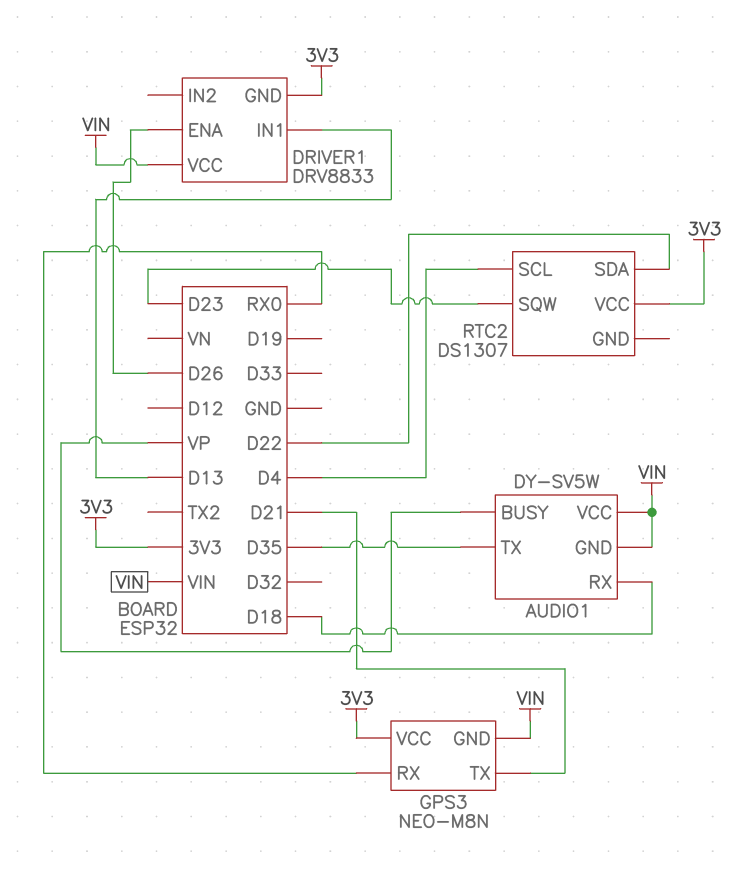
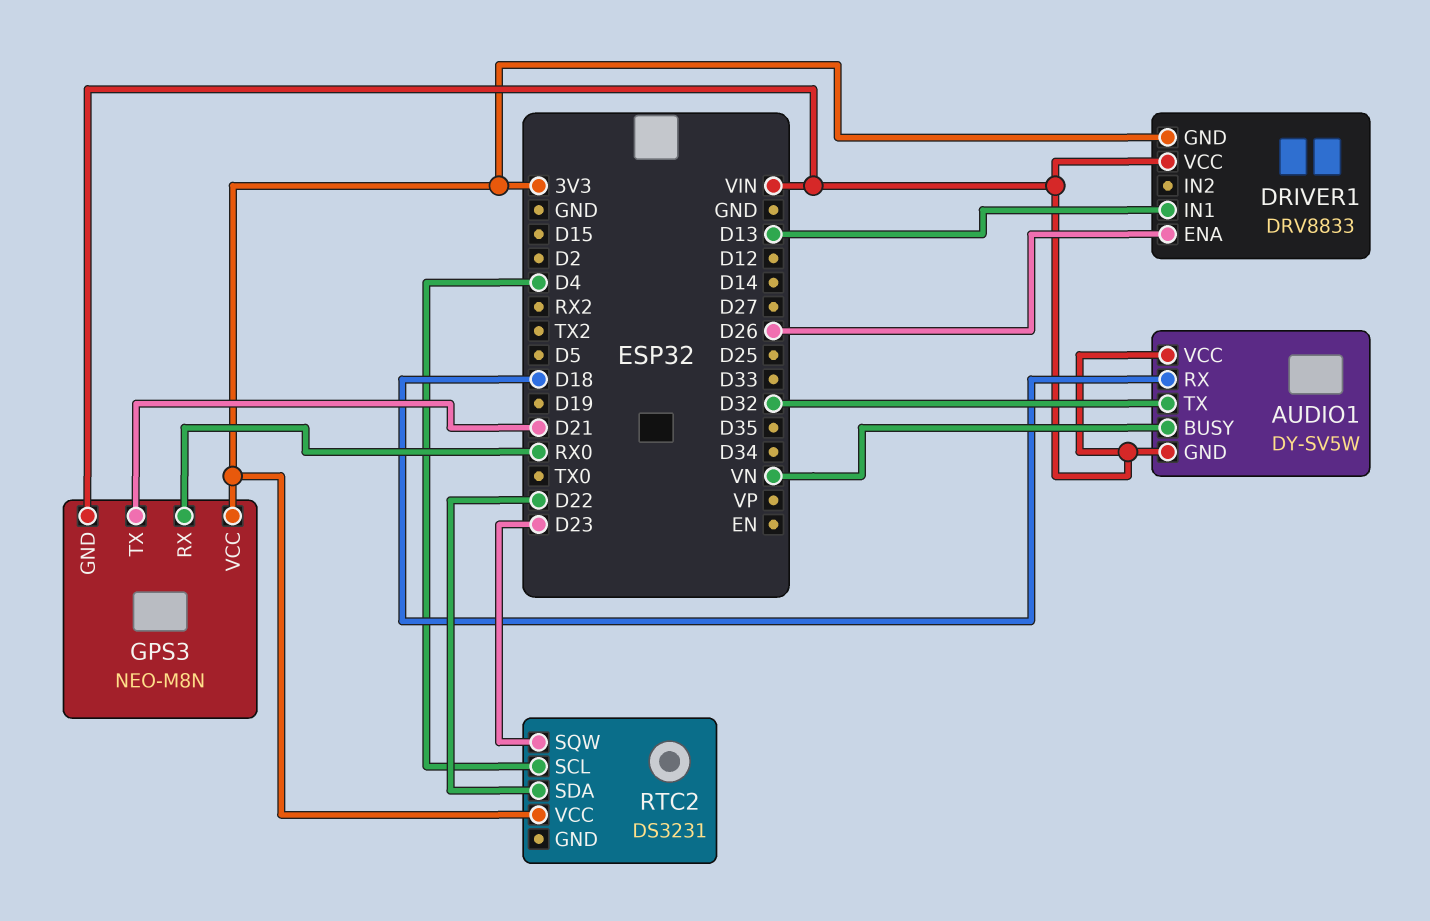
AUDIO1 pin BUSY: VP -> VN
AUDIO1 pin TX: D35 -> D32
RTC2: DS1307 -> DS3231

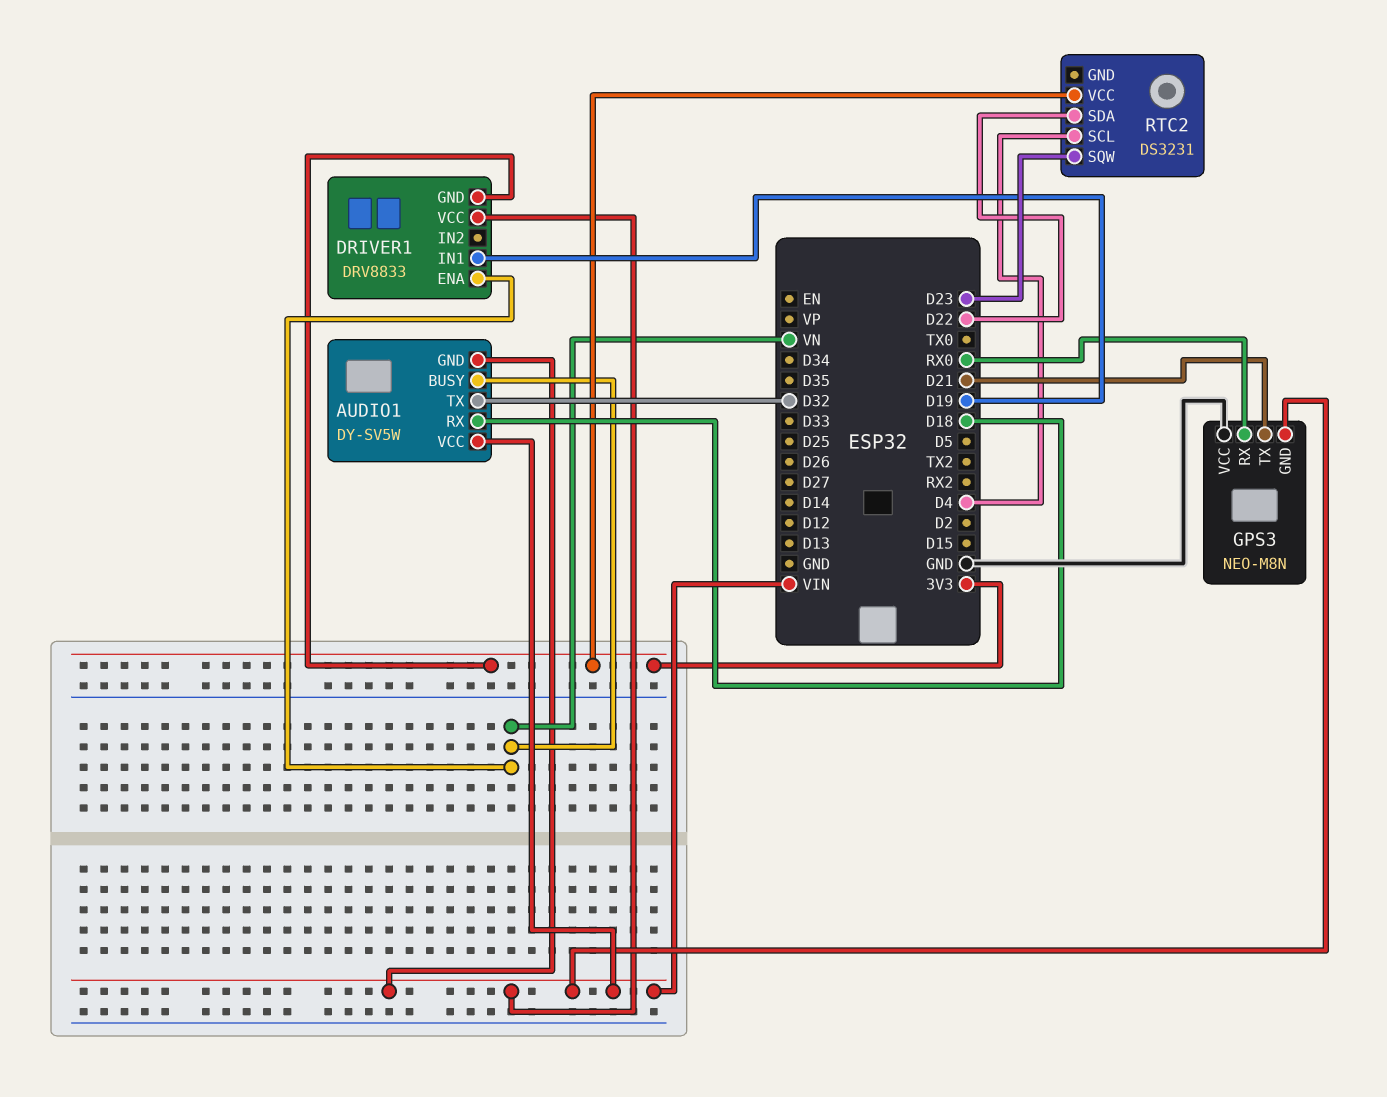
DRIVER1 pin ENA: D26 -> VN
DRIVER1 pin IN1: D13 -> D19
GPS3 pin VCC: 3V3 -> GND

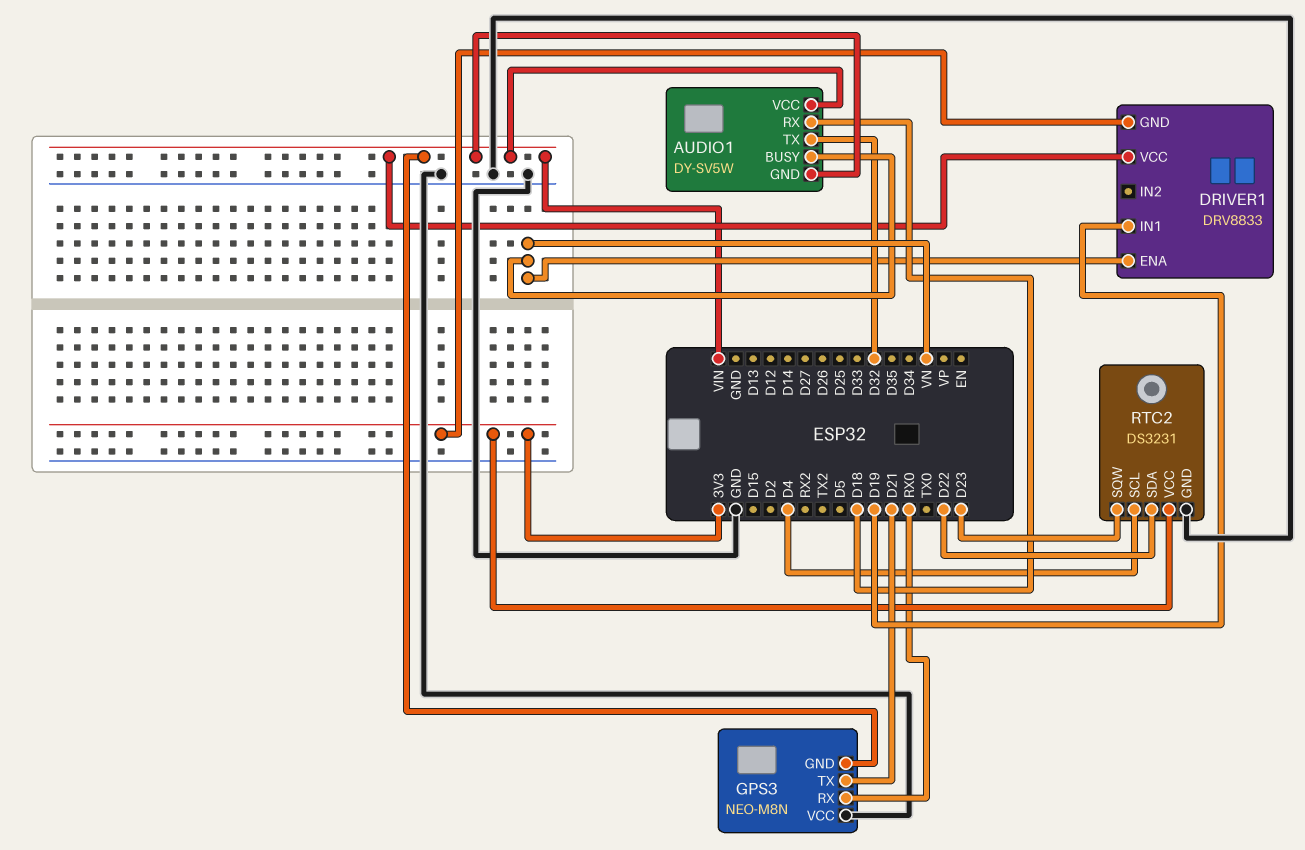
RTC2 pin GND: none -> GND

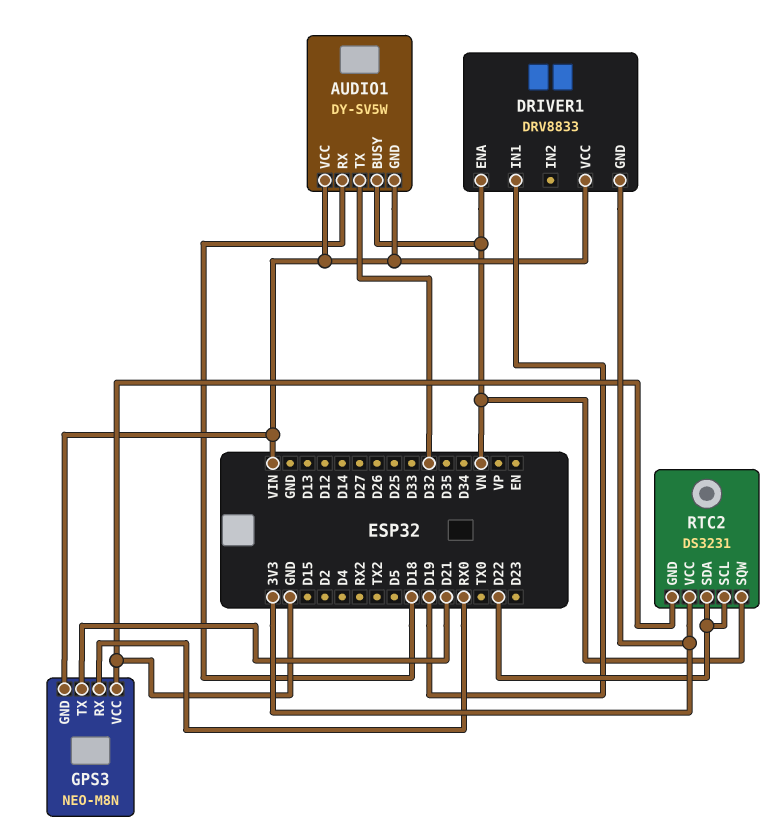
RTC2 pin SCL: D4 -> D22
RTC2 pin SQW: D23 -> VN

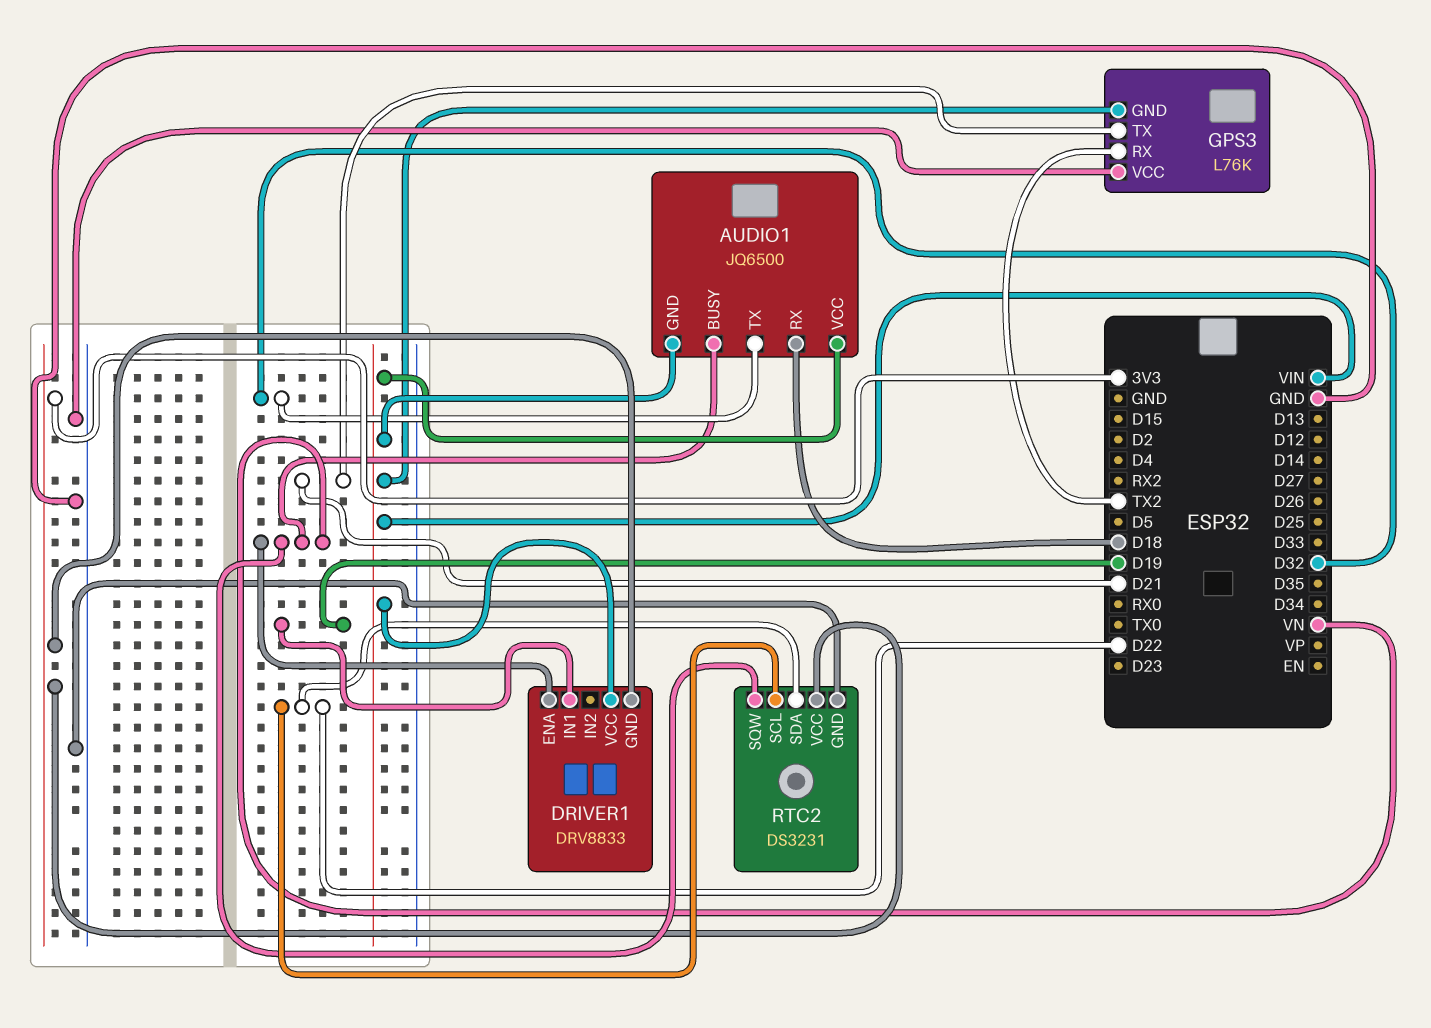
AUDIO1: DY-SV5W -> JQ6500
GPS3: NEO-M8N -> L76K
GPS3 pin RX: RX0 -> TX2

